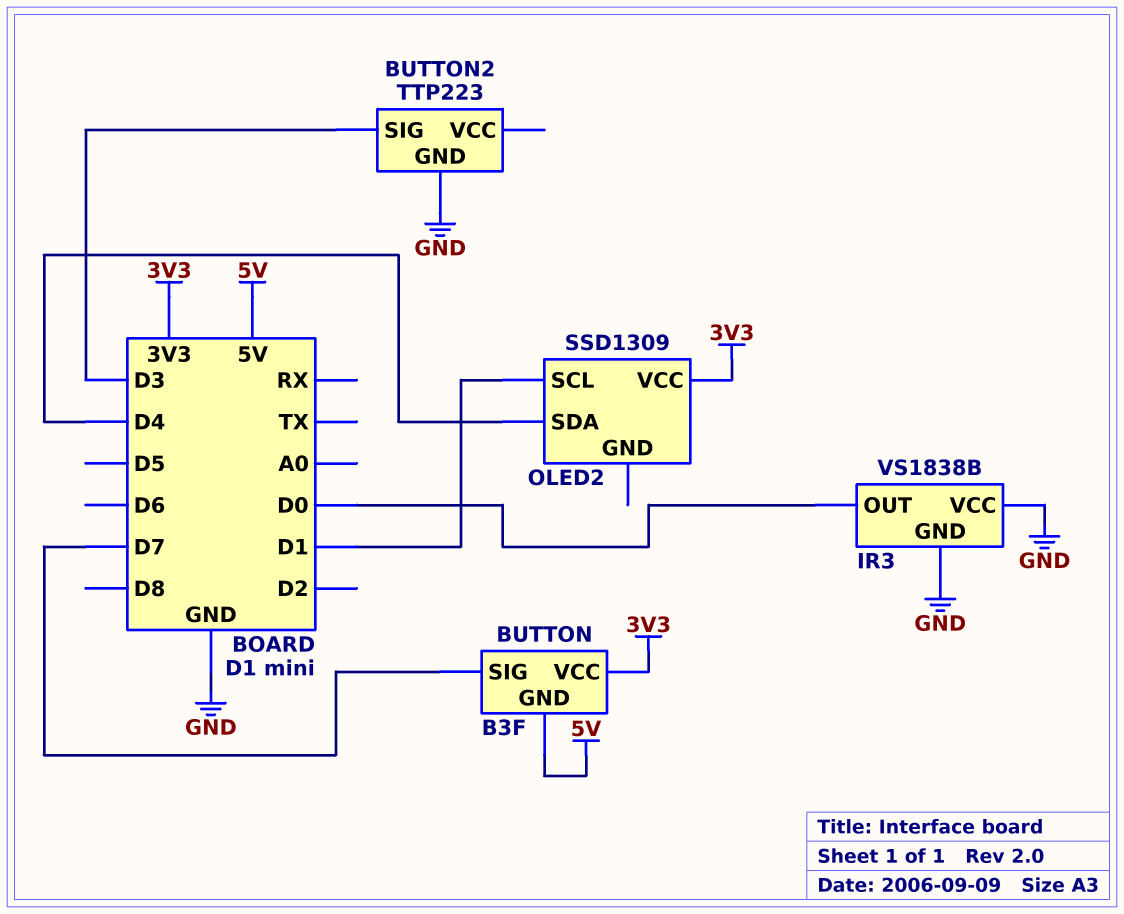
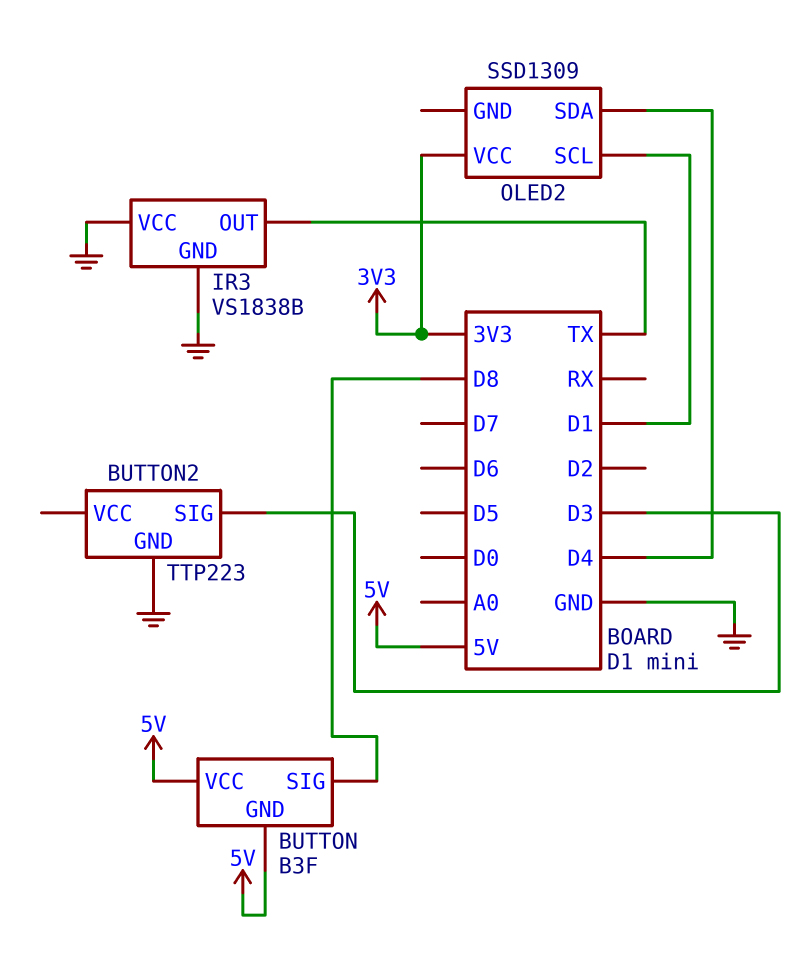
BUTTON pin SIG: D7 -> D8
BUTTON pin VCC: 3V3 -> 5V
IR3 pin OUT: D0 -> TX

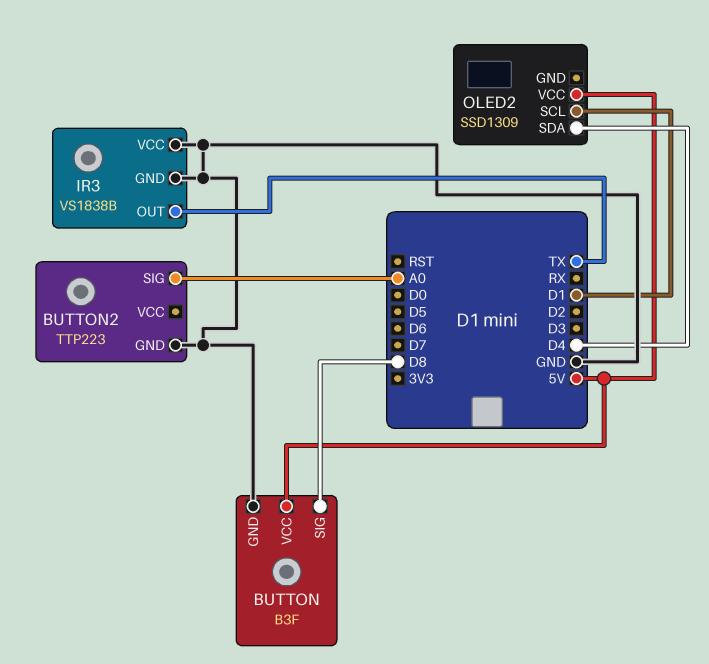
BUTTON pin GND: 5V -> GND
BUTTON2 pin SIG: D3 -> A0
OLED2 pin VCC: 3V3 -> 5V

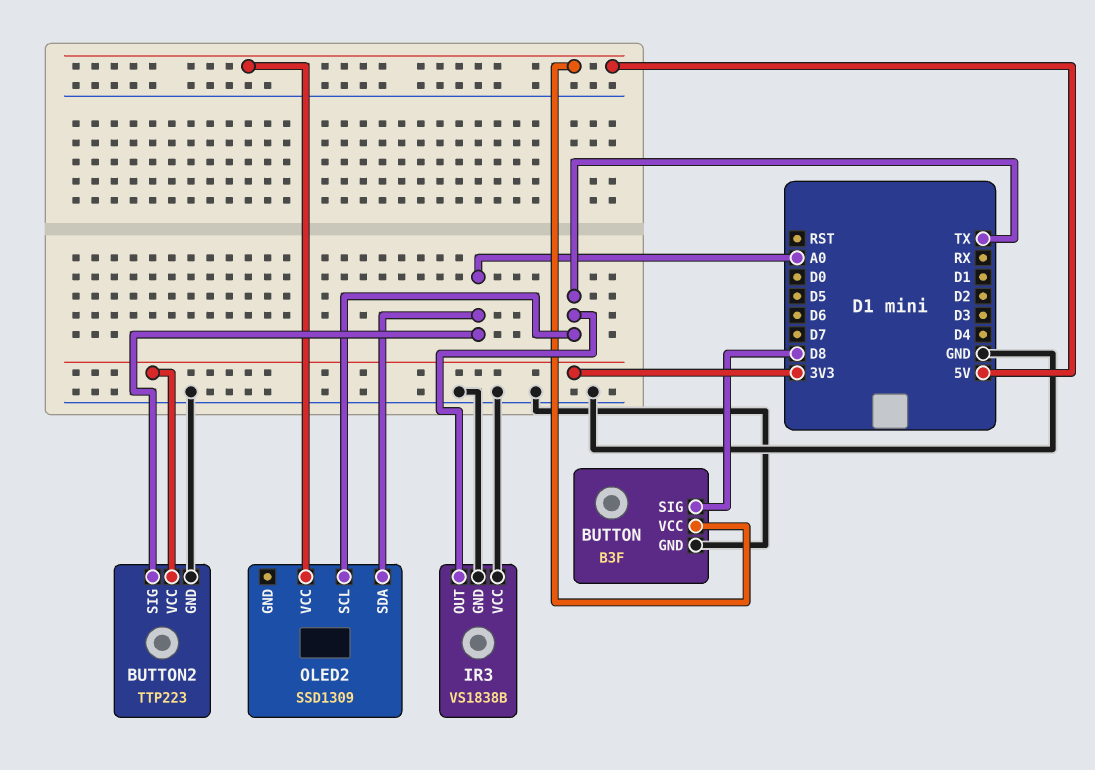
BUTTON2 pin VCC: none -> 3V3
OLED2 pin SCL: D1 -> TX
OLED2 pin SDA: D4 -> A0

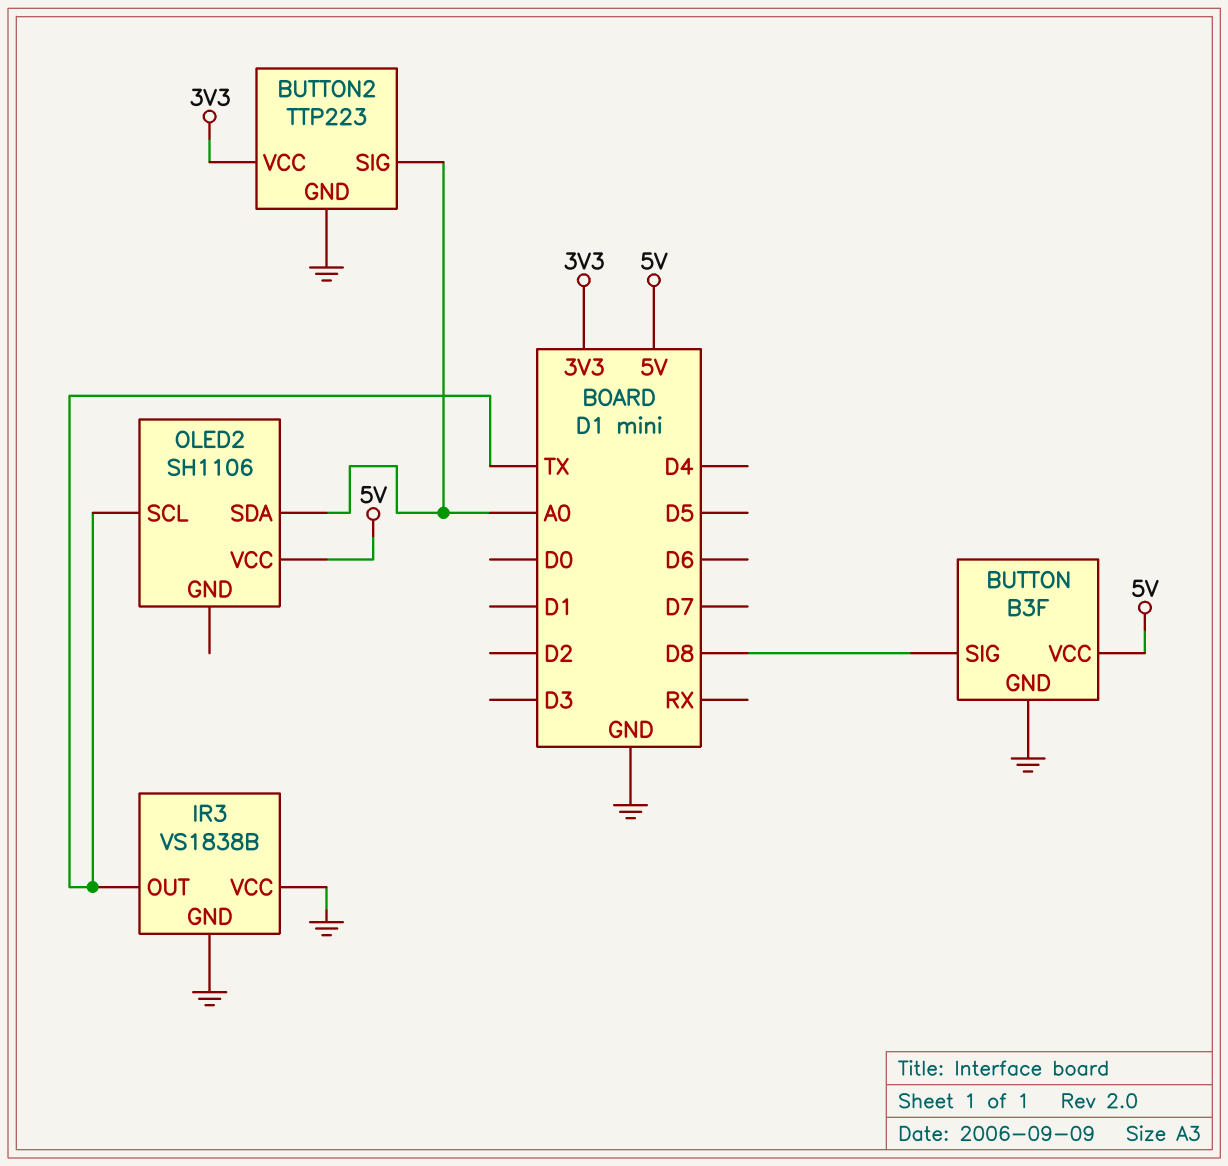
OLED2: SSD1309 -> SH1106

